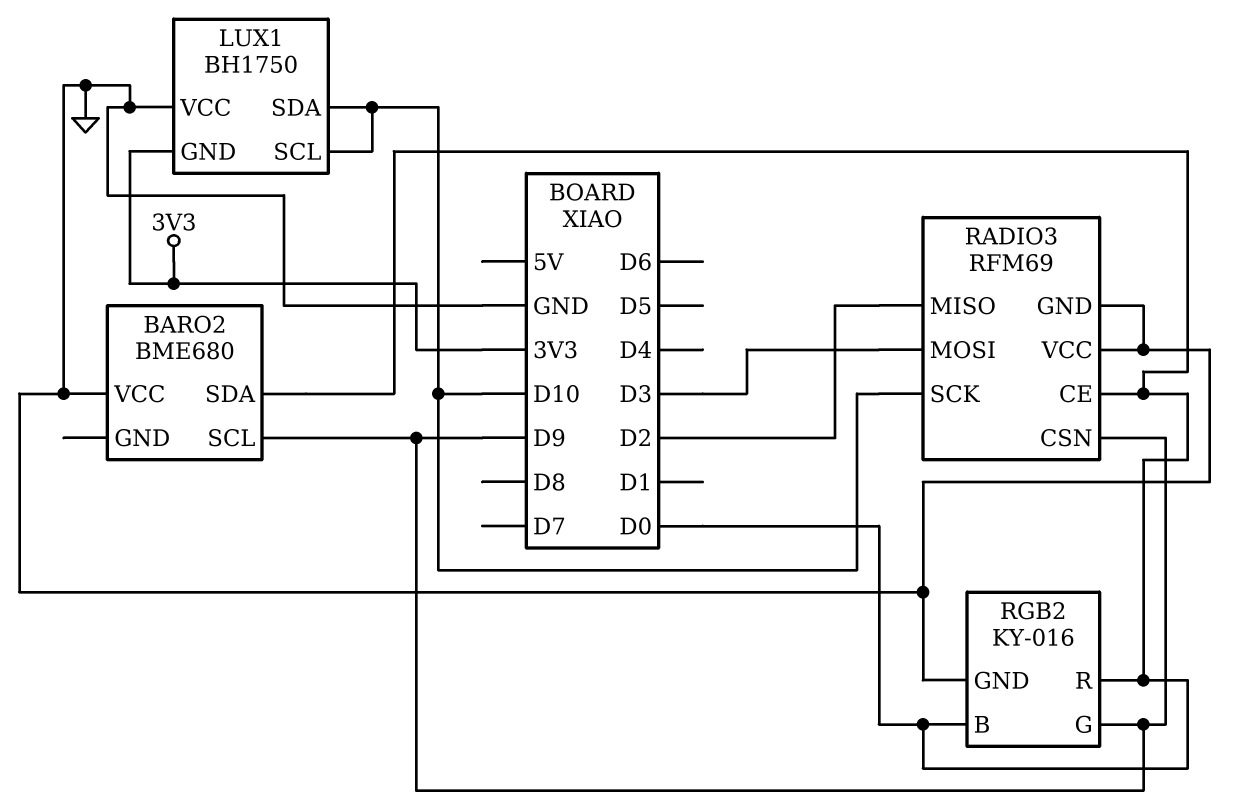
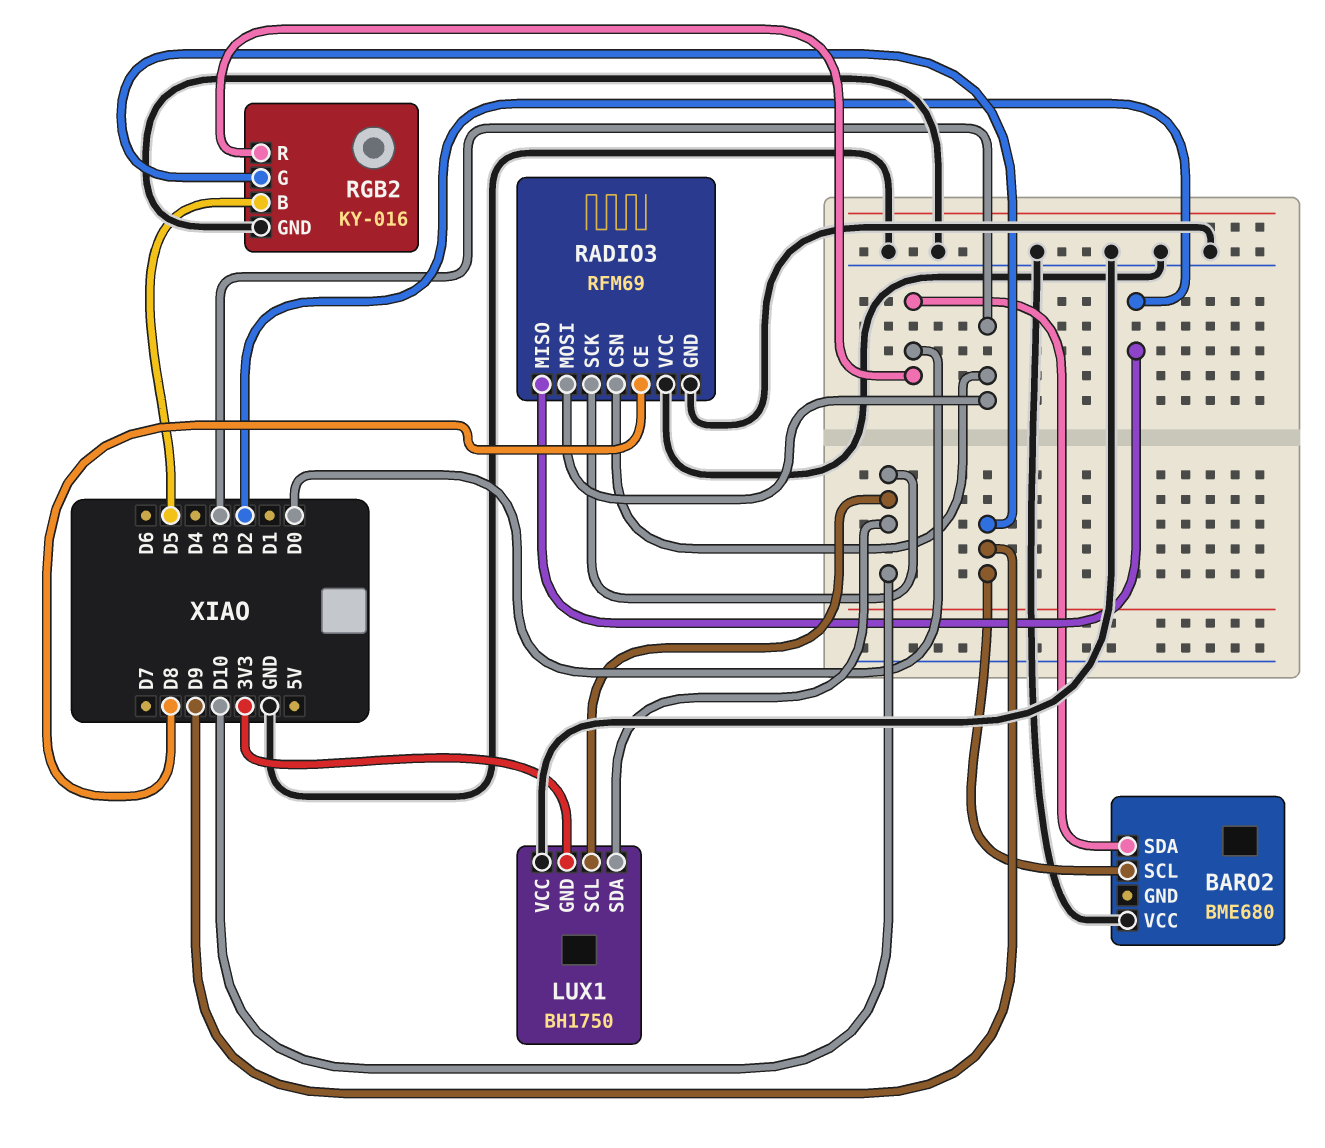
RADIO3 pin CE: D0 -> D8
RADIO3 pin CSN: D9 -> D3
RGB2 pin B: D0 -> D5

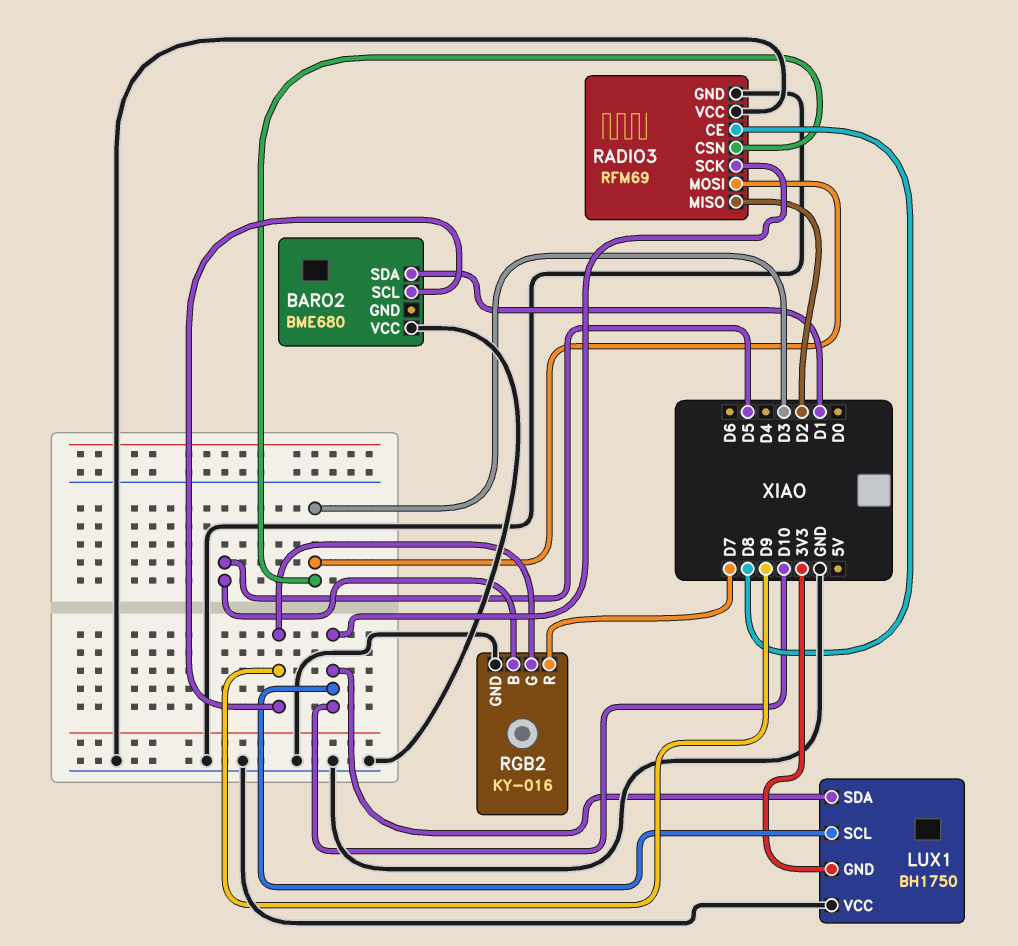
BARO2 pin SDA: D0 -> D1
RGB2 pin R: D0 -> D7

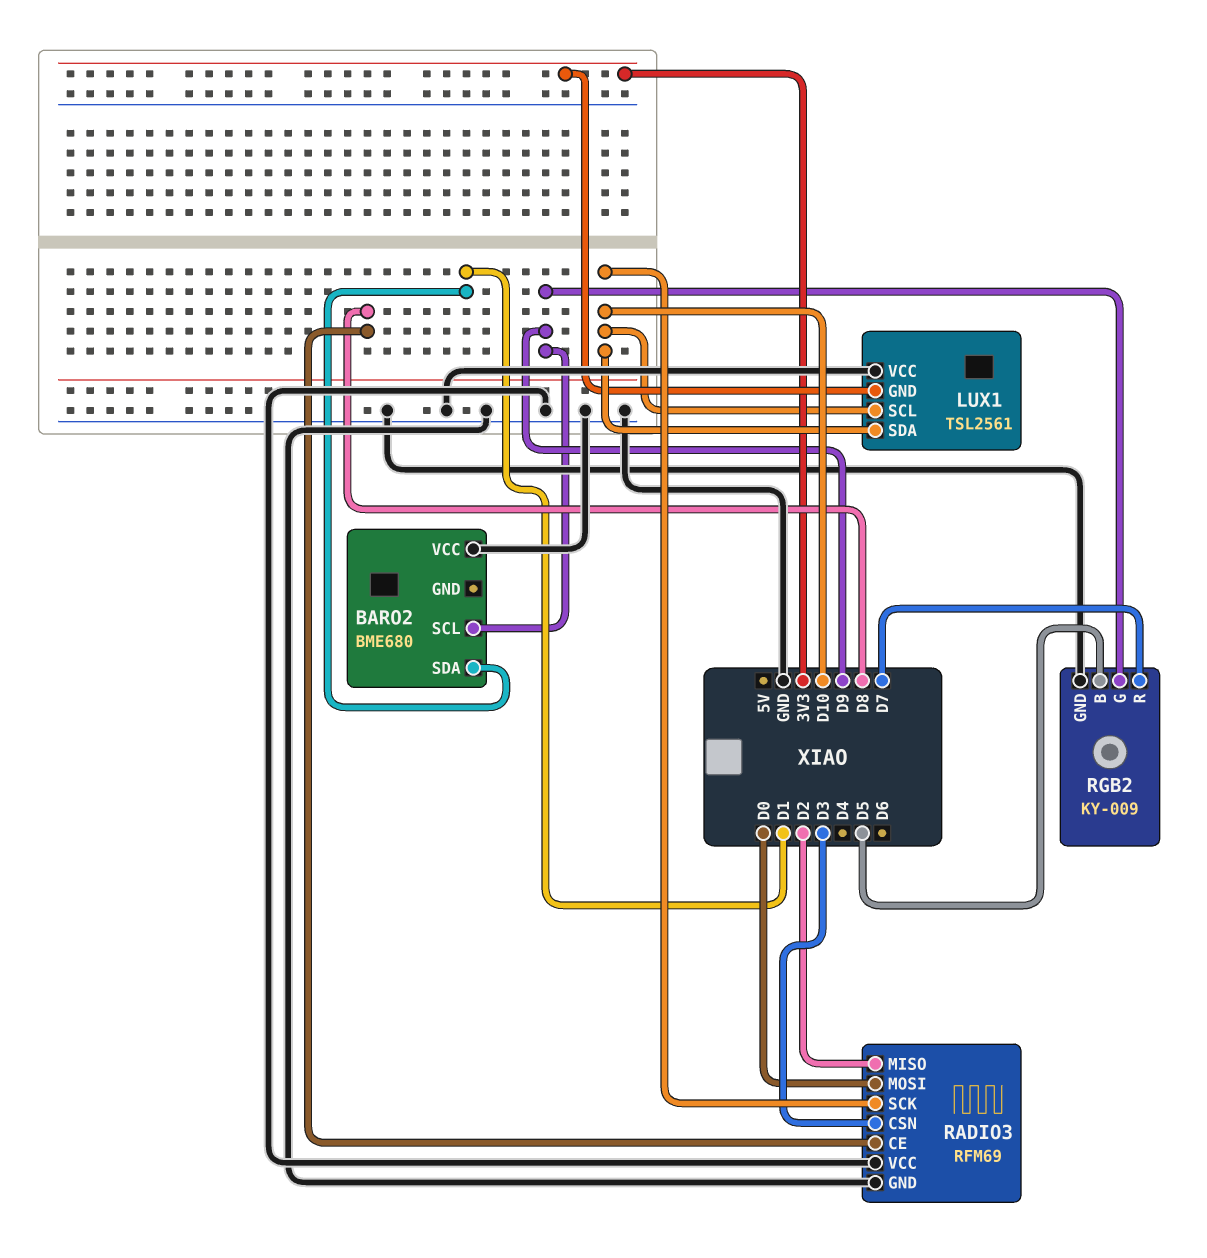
LUX1: BH1750 -> TSL2561
RADIO3 pin MOSI: D3 -> D0
RGB2: KY-016 -> KY-009

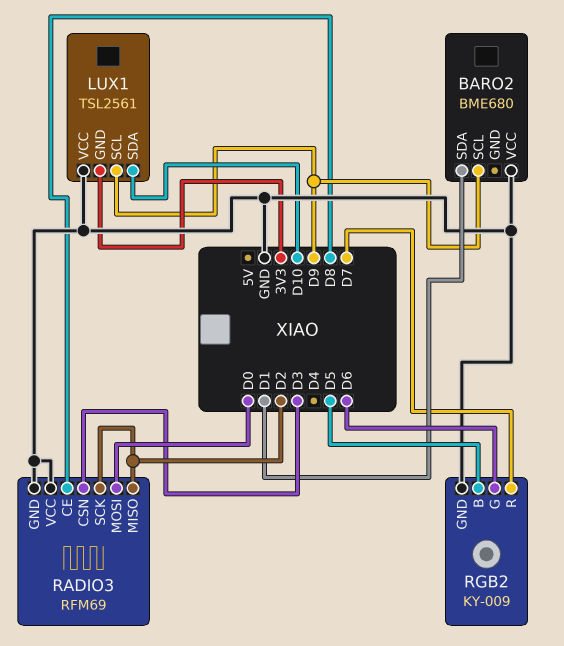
LUX1 pin SCL: D10 -> D9
RADIO3 pin SCK: D10 -> D2
RGB2 pin G: D9 -> D6

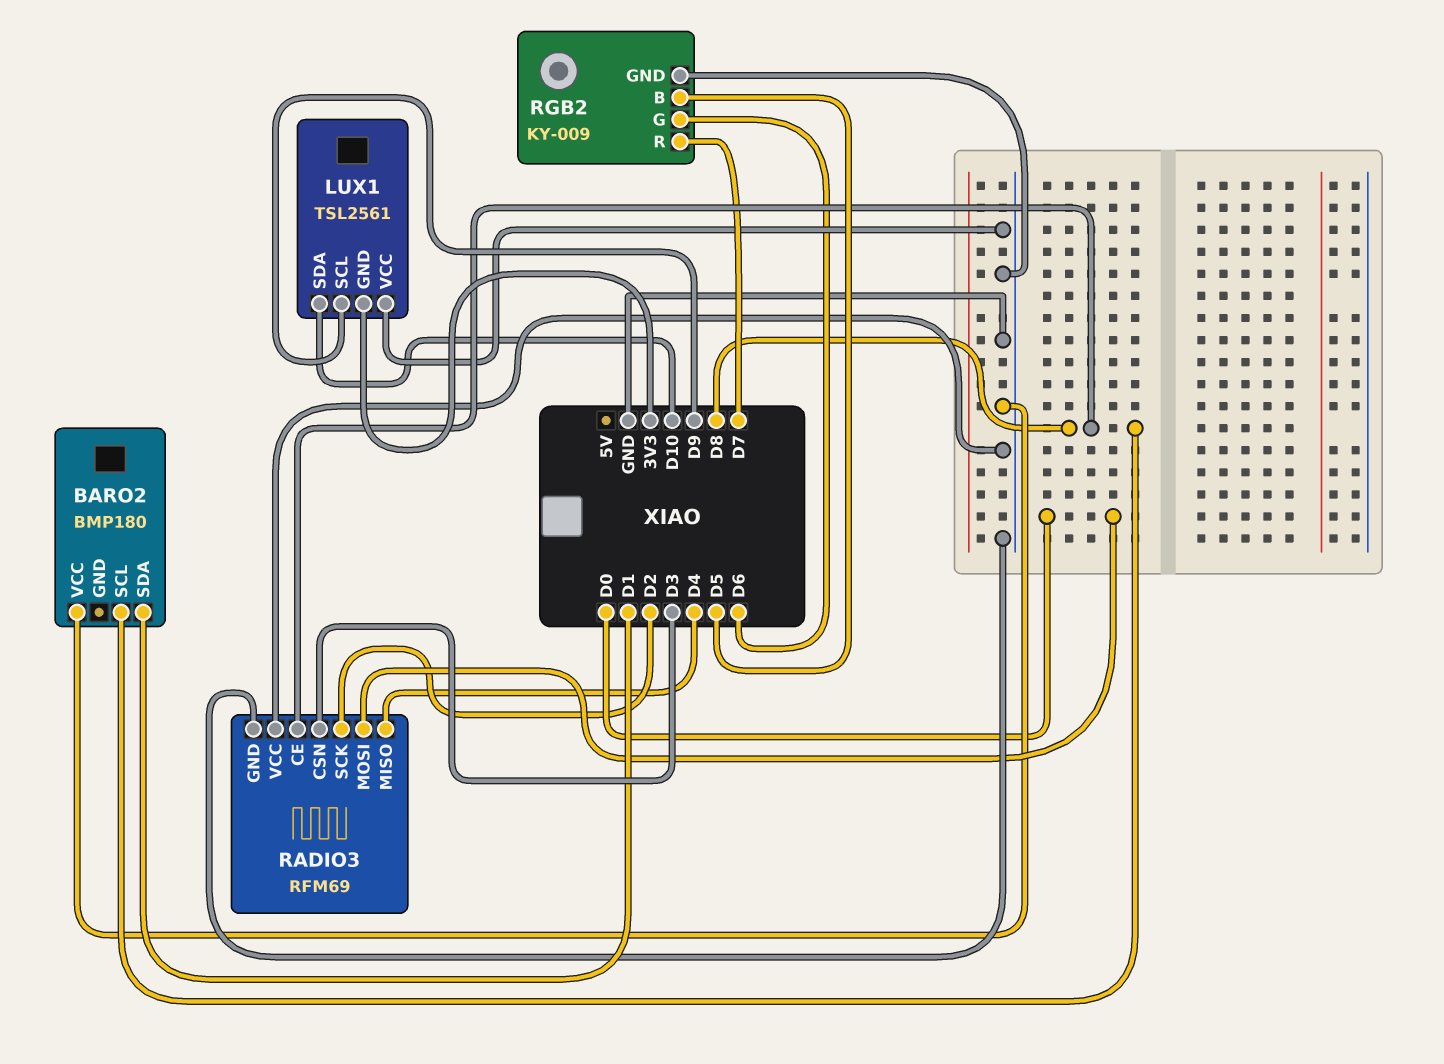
BARO2: BME680 -> BMP180
BARO2 pin SCL: D9 -> D8
RADIO3 pin MISO: D2 -> D4

